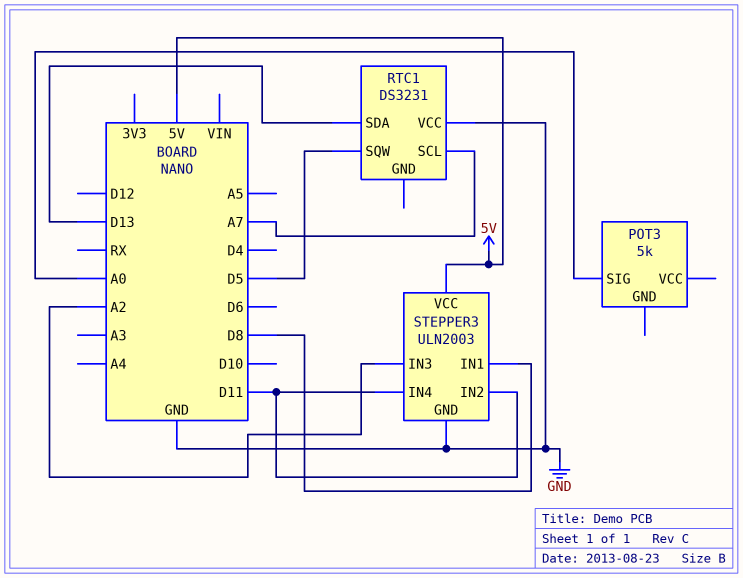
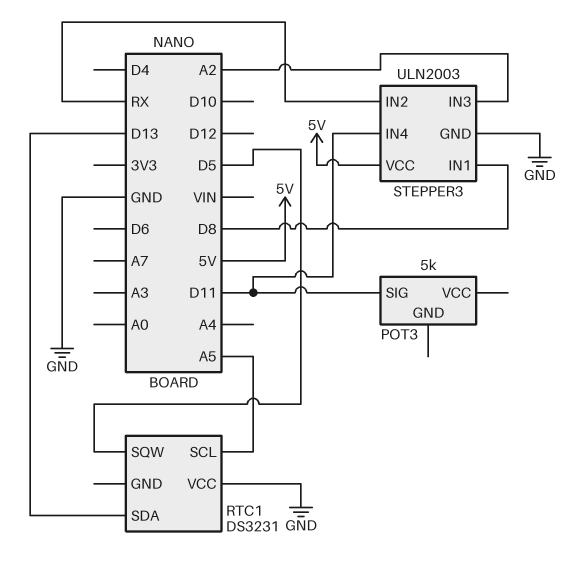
POT3 pin SIG: A0 -> D11
RTC1 pin SCL: A7 -> A5
STEPPER3 pin IN2: D11 -> RX

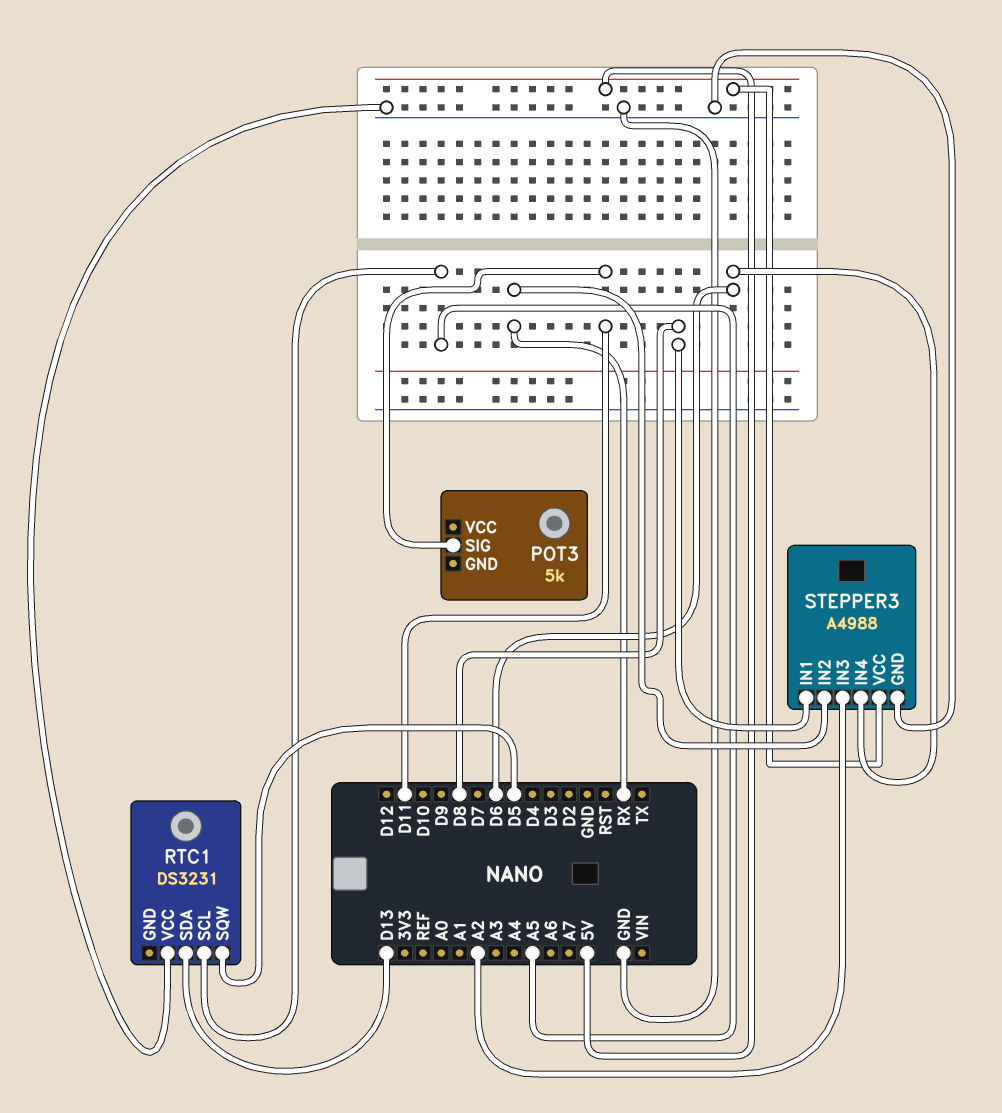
STEPPER3: ULN2003 -> A4988
STEPPER3 pin IN4: D11 -> D6

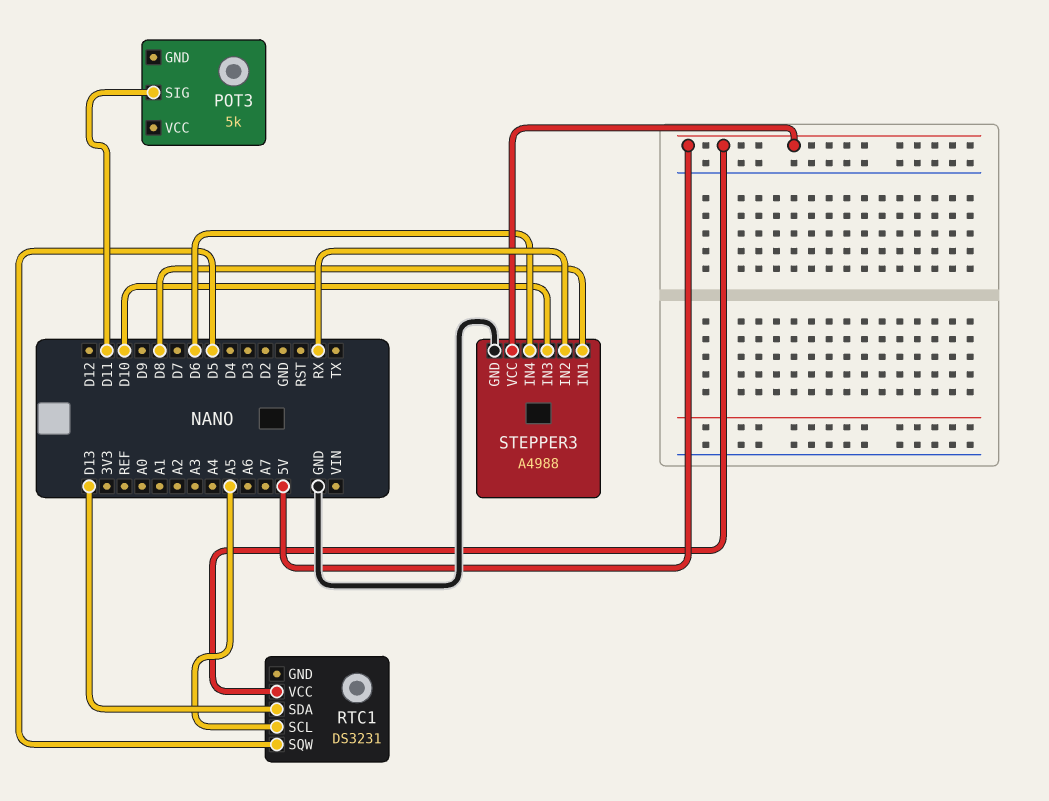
RTC1 pin VCC: GND -> 5V
STEPPER3 pin IN3: A2 -> D10

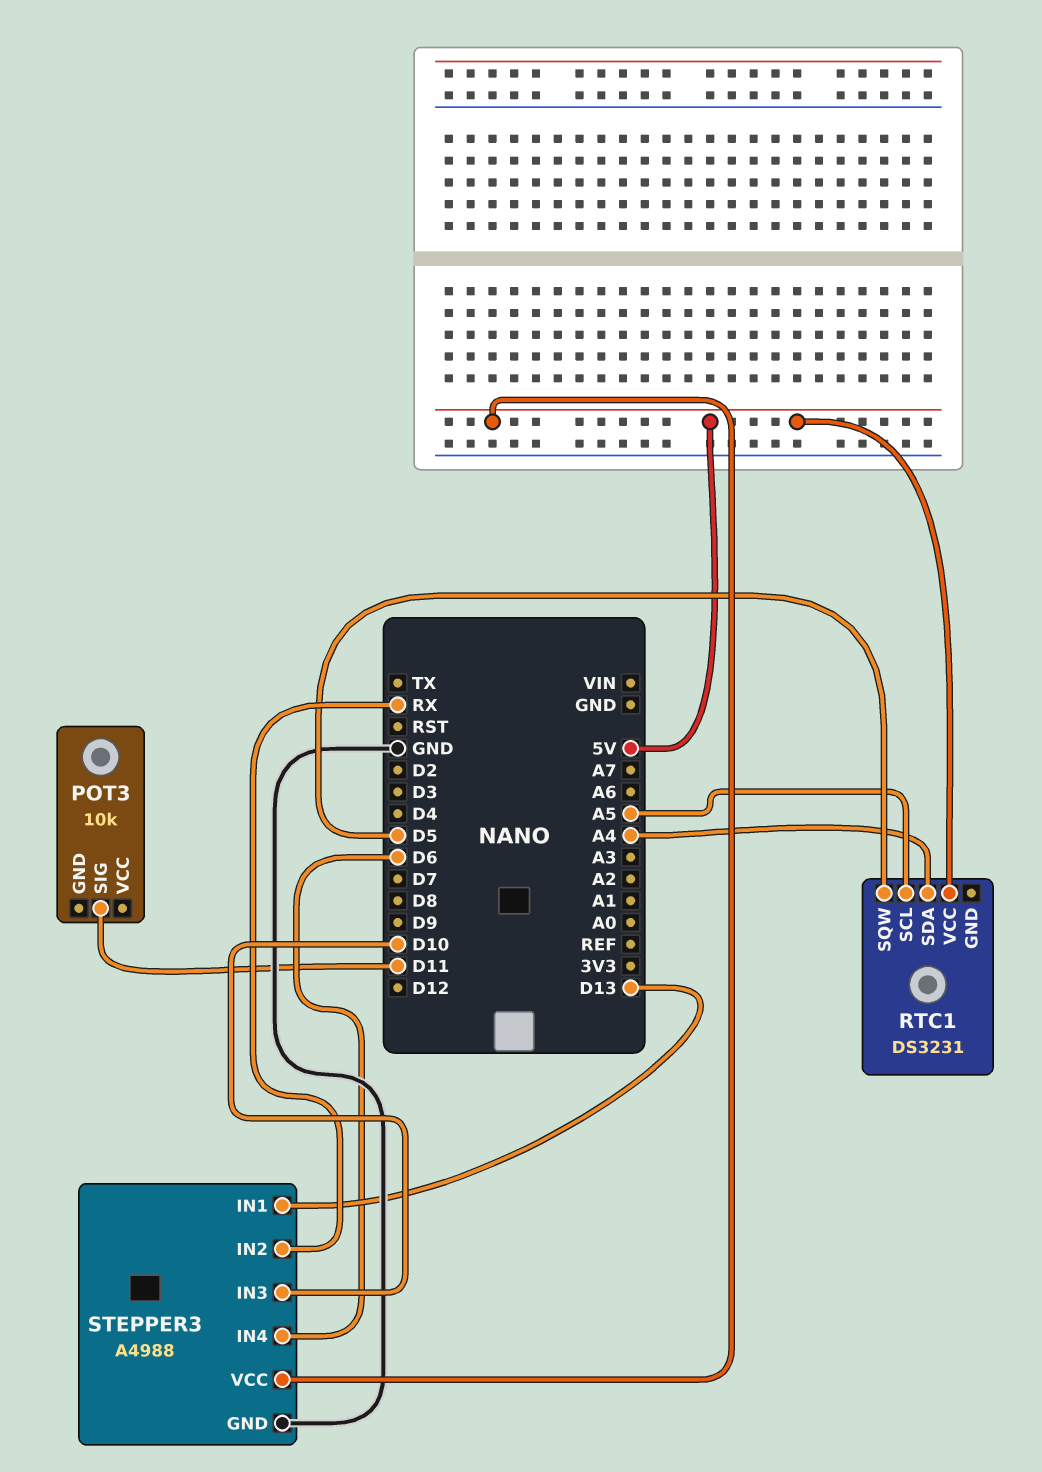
POT3: 5k -> 10k
RTC1 pin SDA: D13 -> A4
STEPPER3 pin IN1: D8 -> D13

